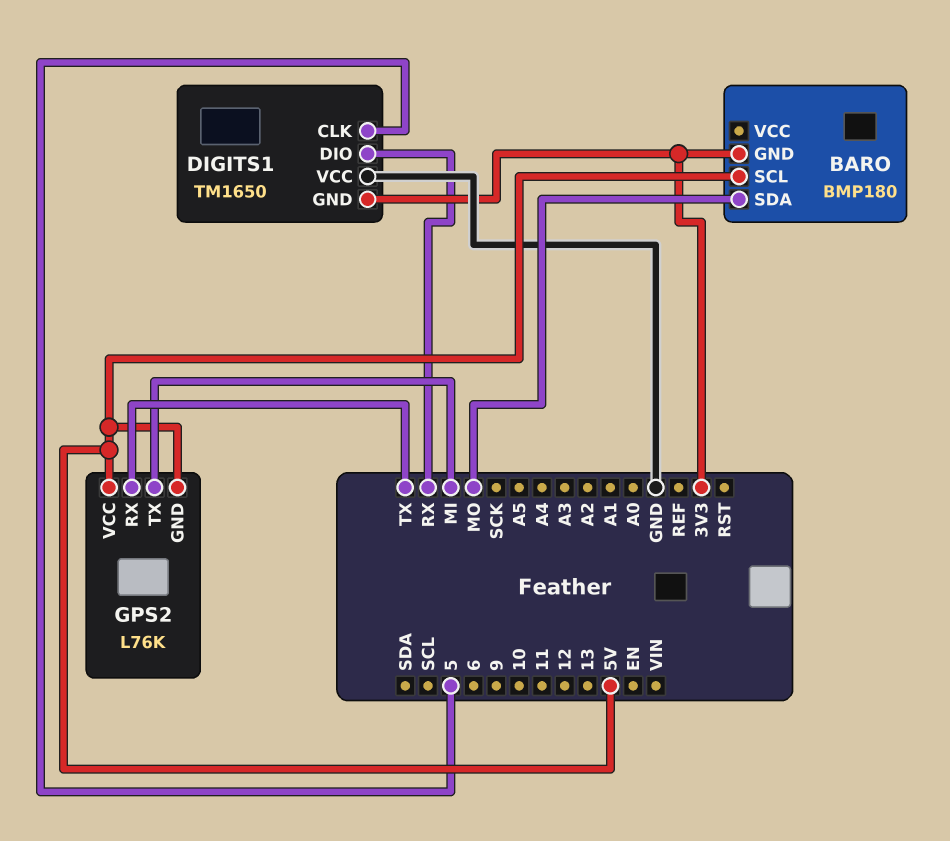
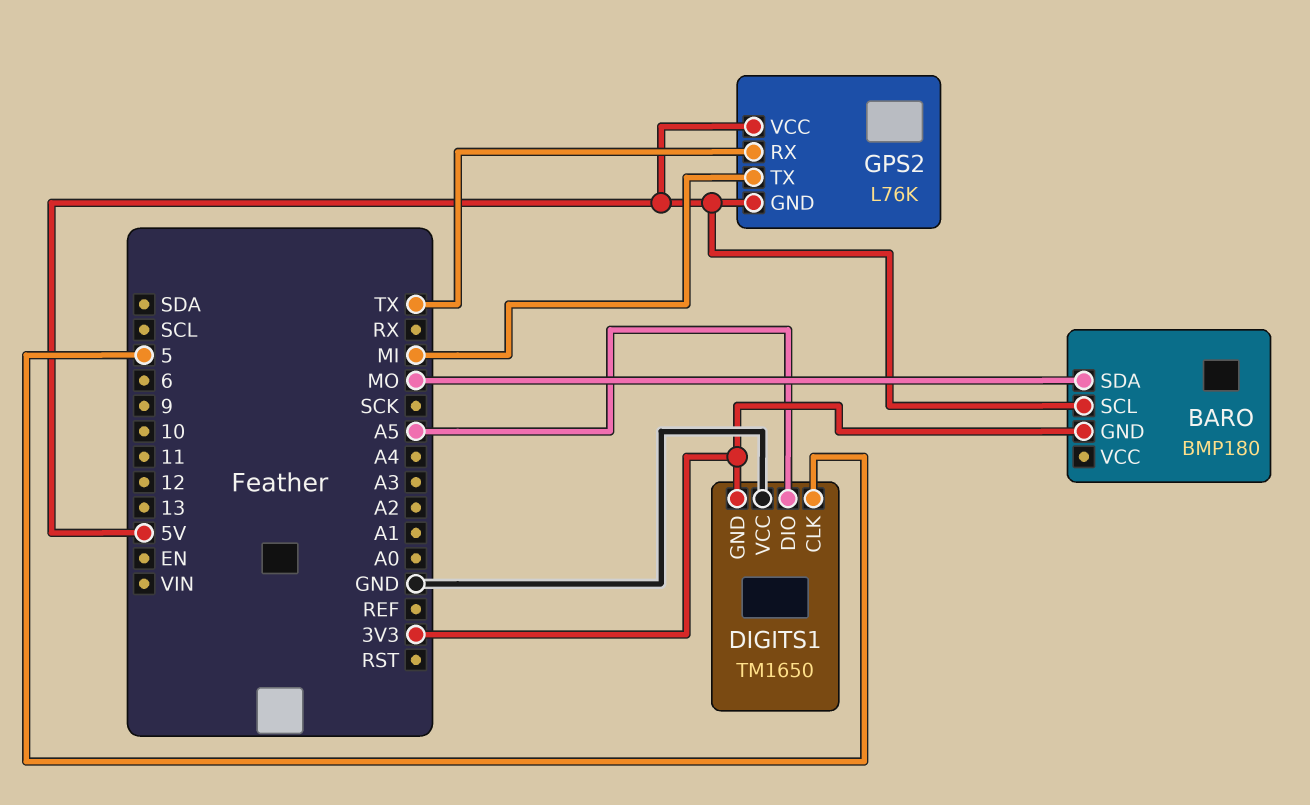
DIGITS1 pin DIO: RX -> A5

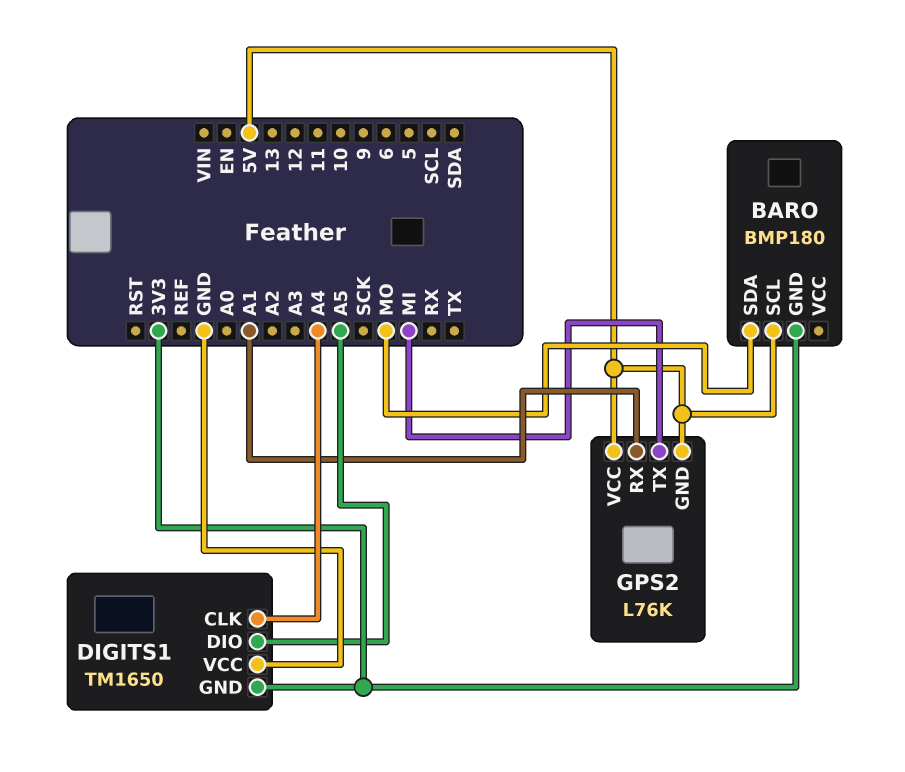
DIGITS1 pin CLK: 5 -> A4
GPS2 pin RX: TX -> A1

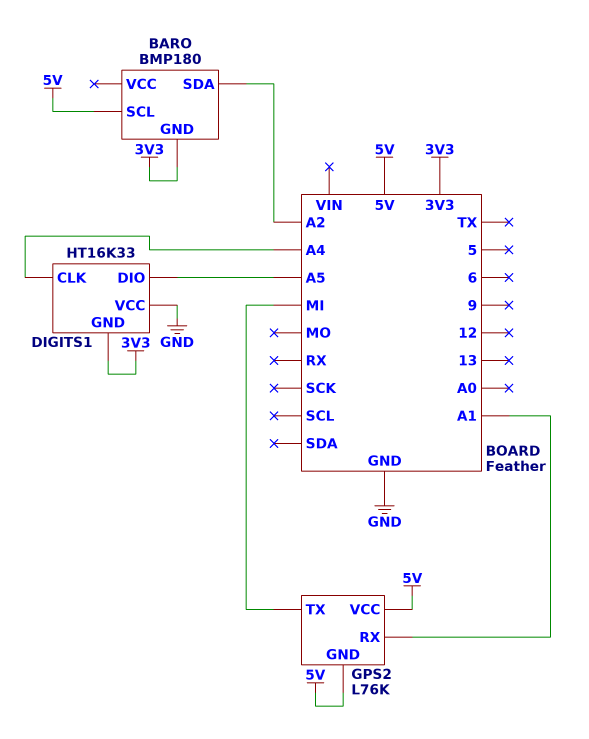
BARO pin SDA: MO -> A2
DIGITS1: TM1650 -> HT16K33

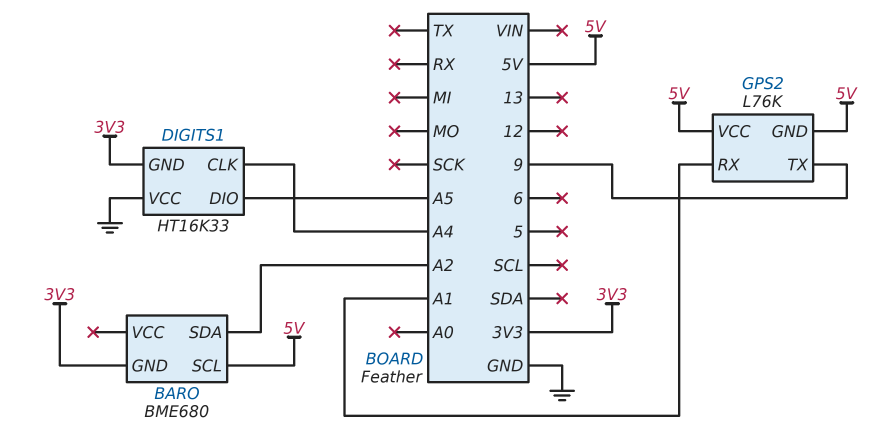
BARO: BMP180 -> BME680
GPS2 pin TX: MI -> 9

